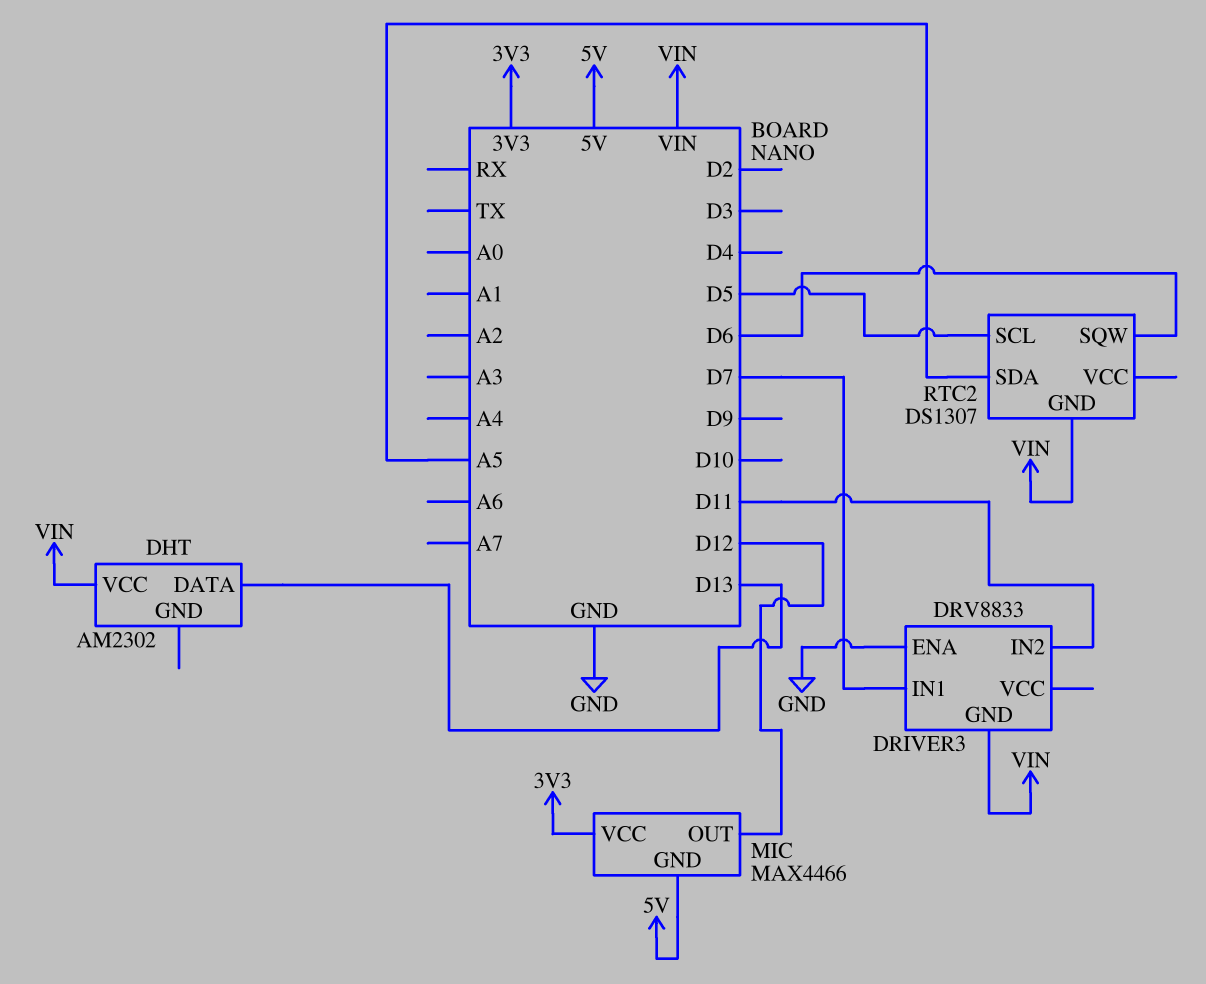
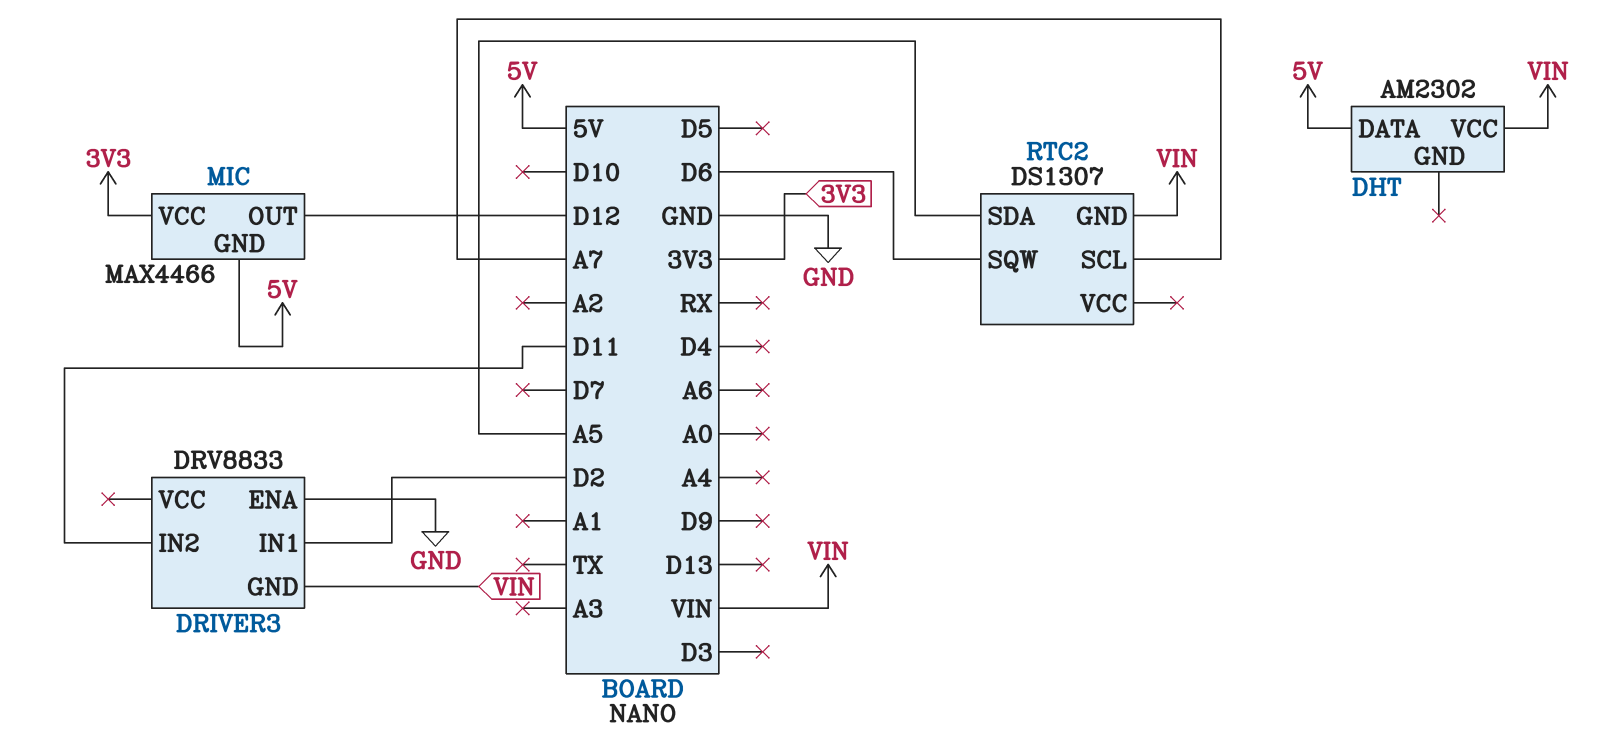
DHT pin DATA: D13 -> 5V
DRIVER3 pin IN1: D7 -> D2
RTC2 pin SCL: D5 -> A7

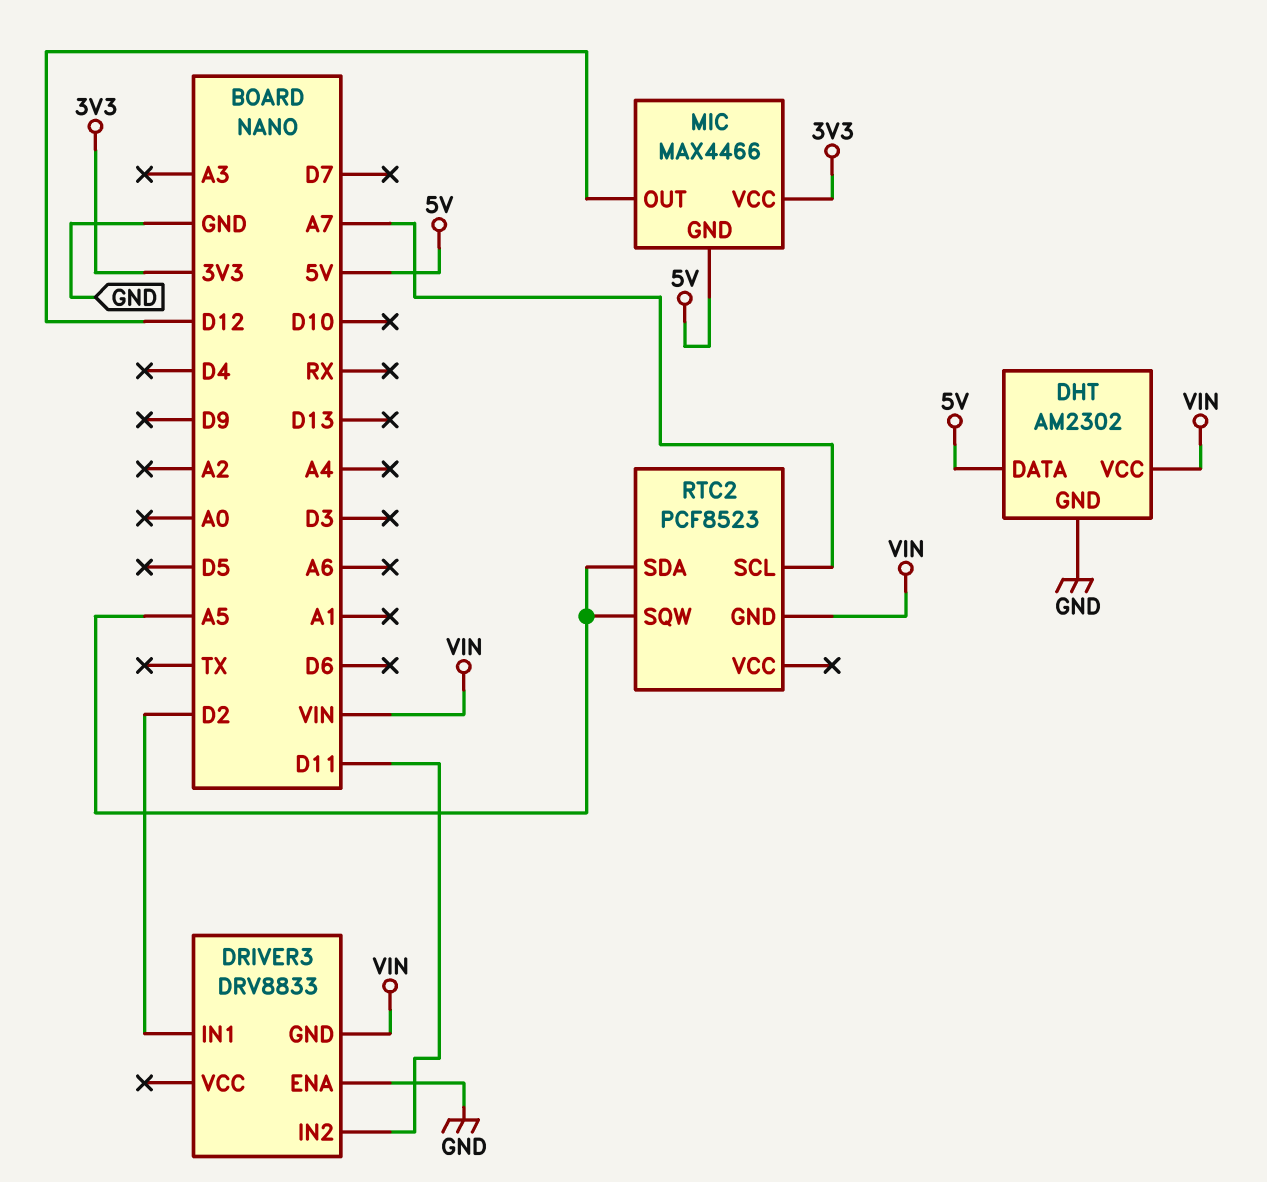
DHT pin GND: none -> GND
RTC2: DS1307 -> PCF8523
RTC2 pin SQW: D6 -> A5

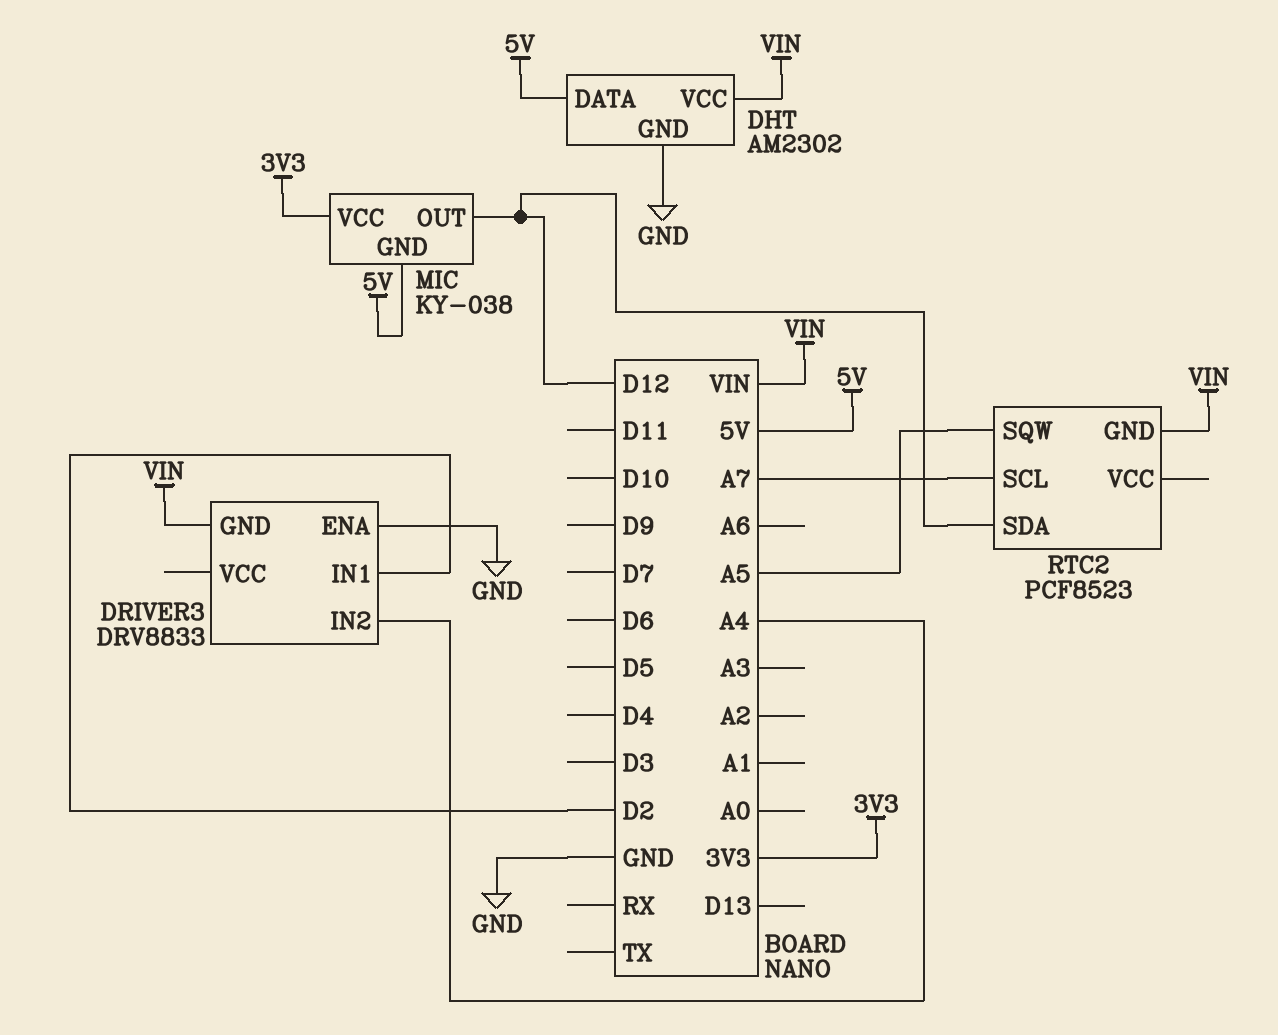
DRIVER3 pin IN2: D11 -> A4
MIC: MAX4466 -> KY-038
RTC2 pin SDA: A5 -> D12

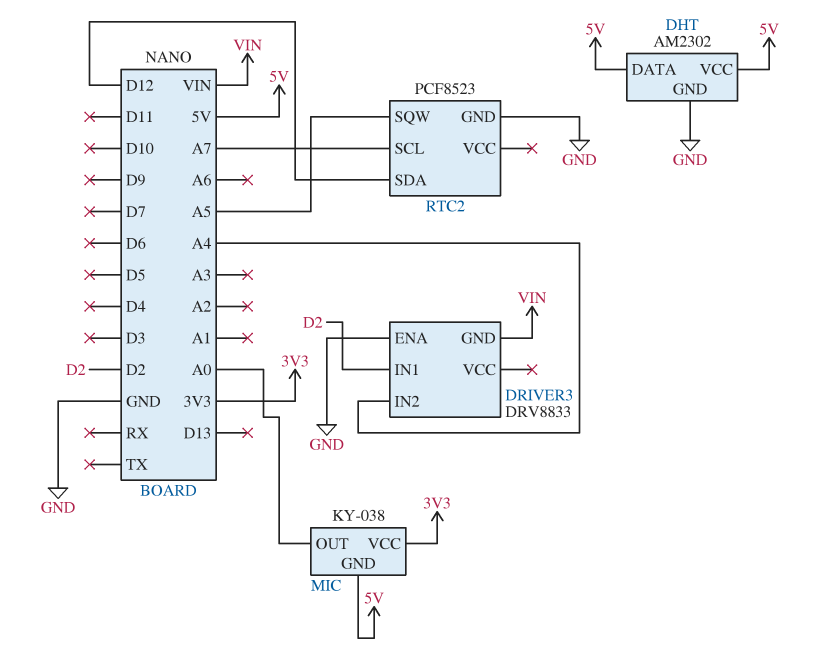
DHT pin VCC: VIN -> 5V
MIC pin OUT: D12 -> A0
RTC2 pin GND: VIN -> GND

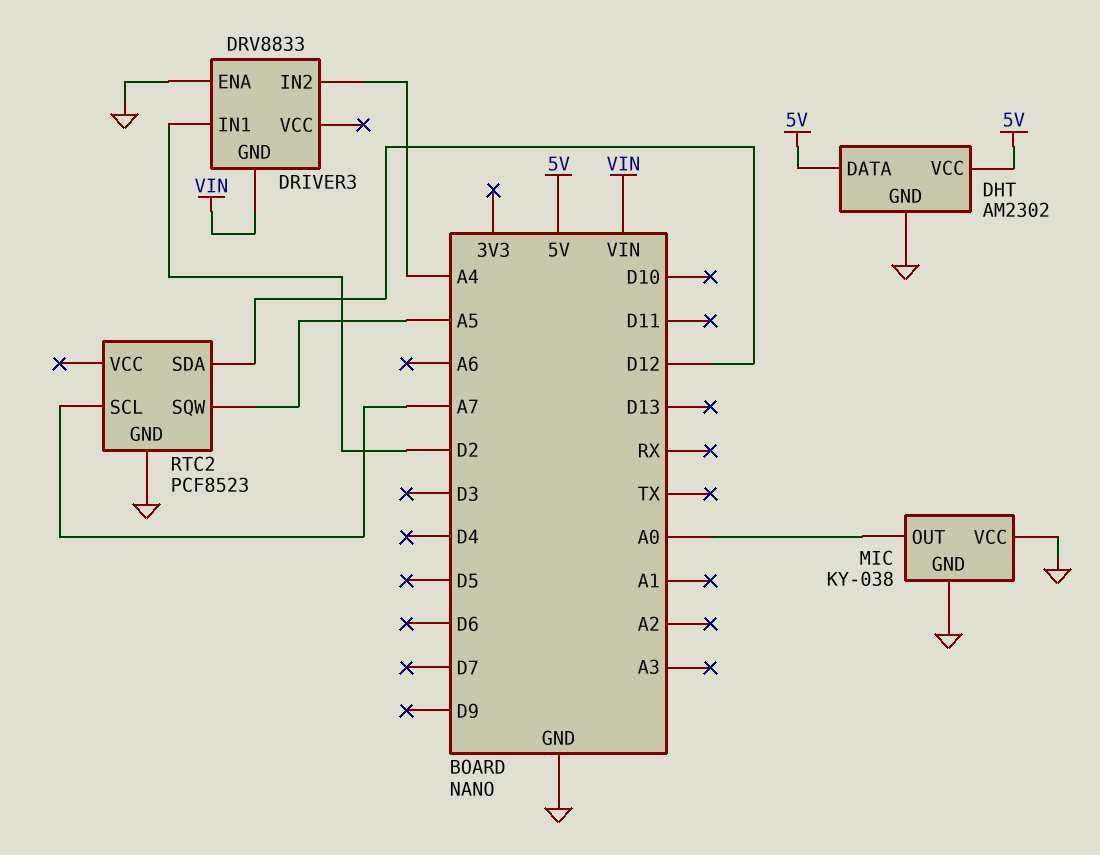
MIC pin GND: 5V -> GND
MIC pin VCC: 3V3 -> GND

